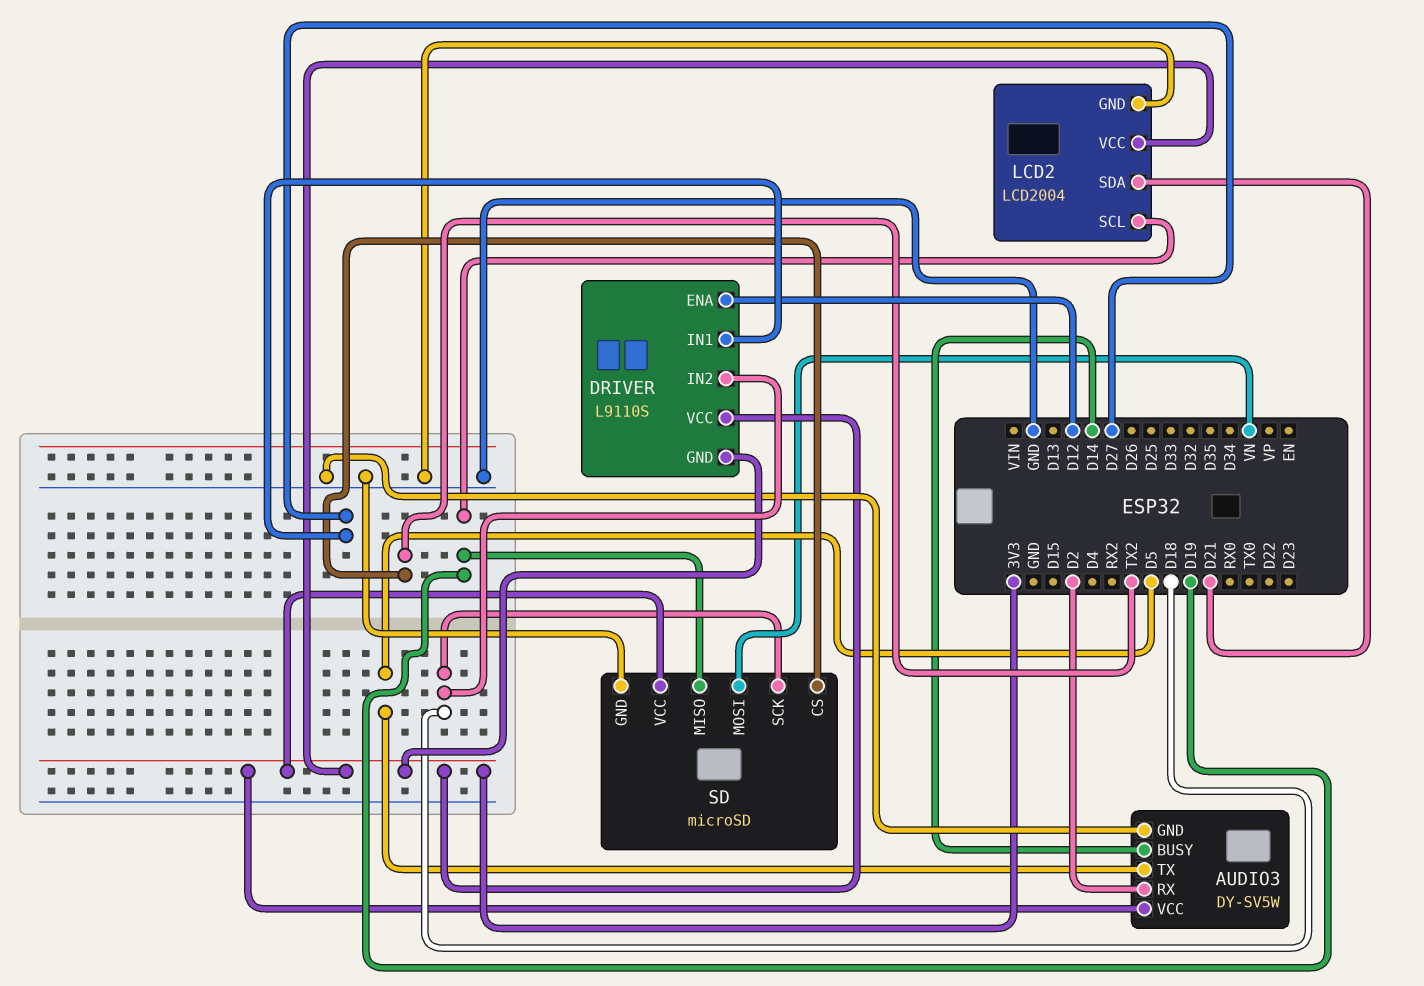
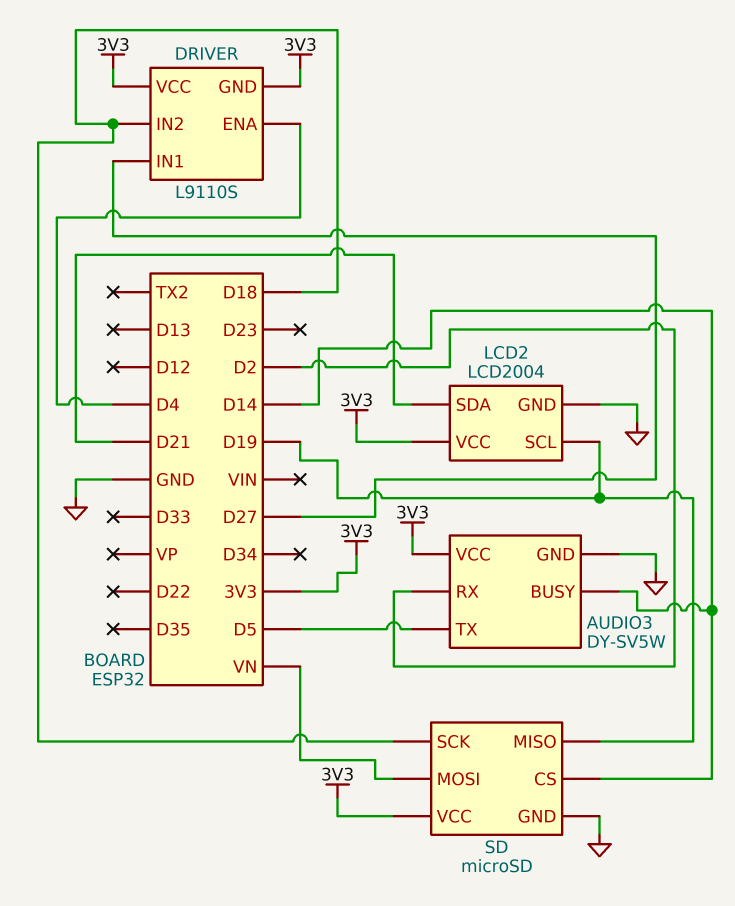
DRIVER pin ENA: D12 -> D4
SD pin CS: TX2 -> D14

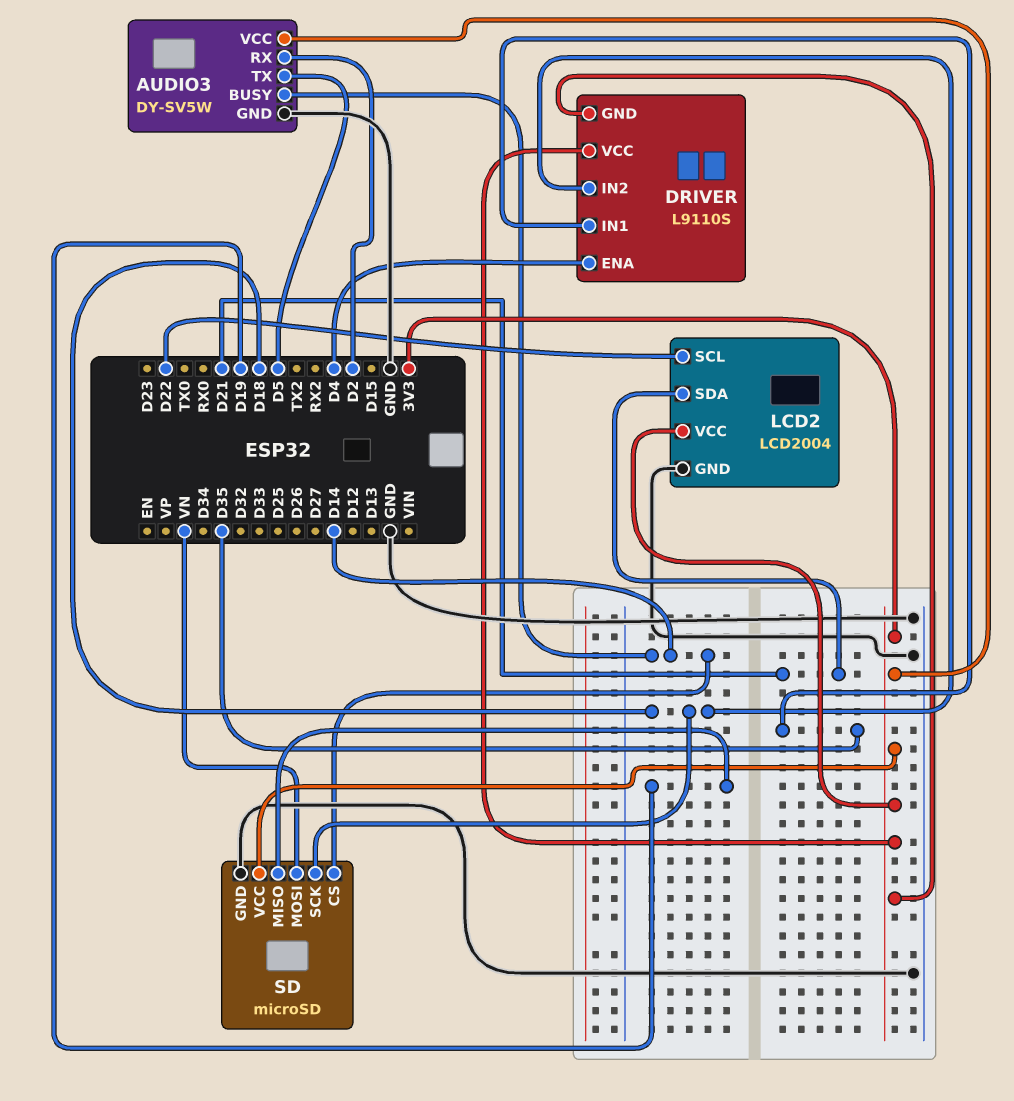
DRIVER pin IN1: D27 -> D35
LCD2 pin SCL: D19 -> D22

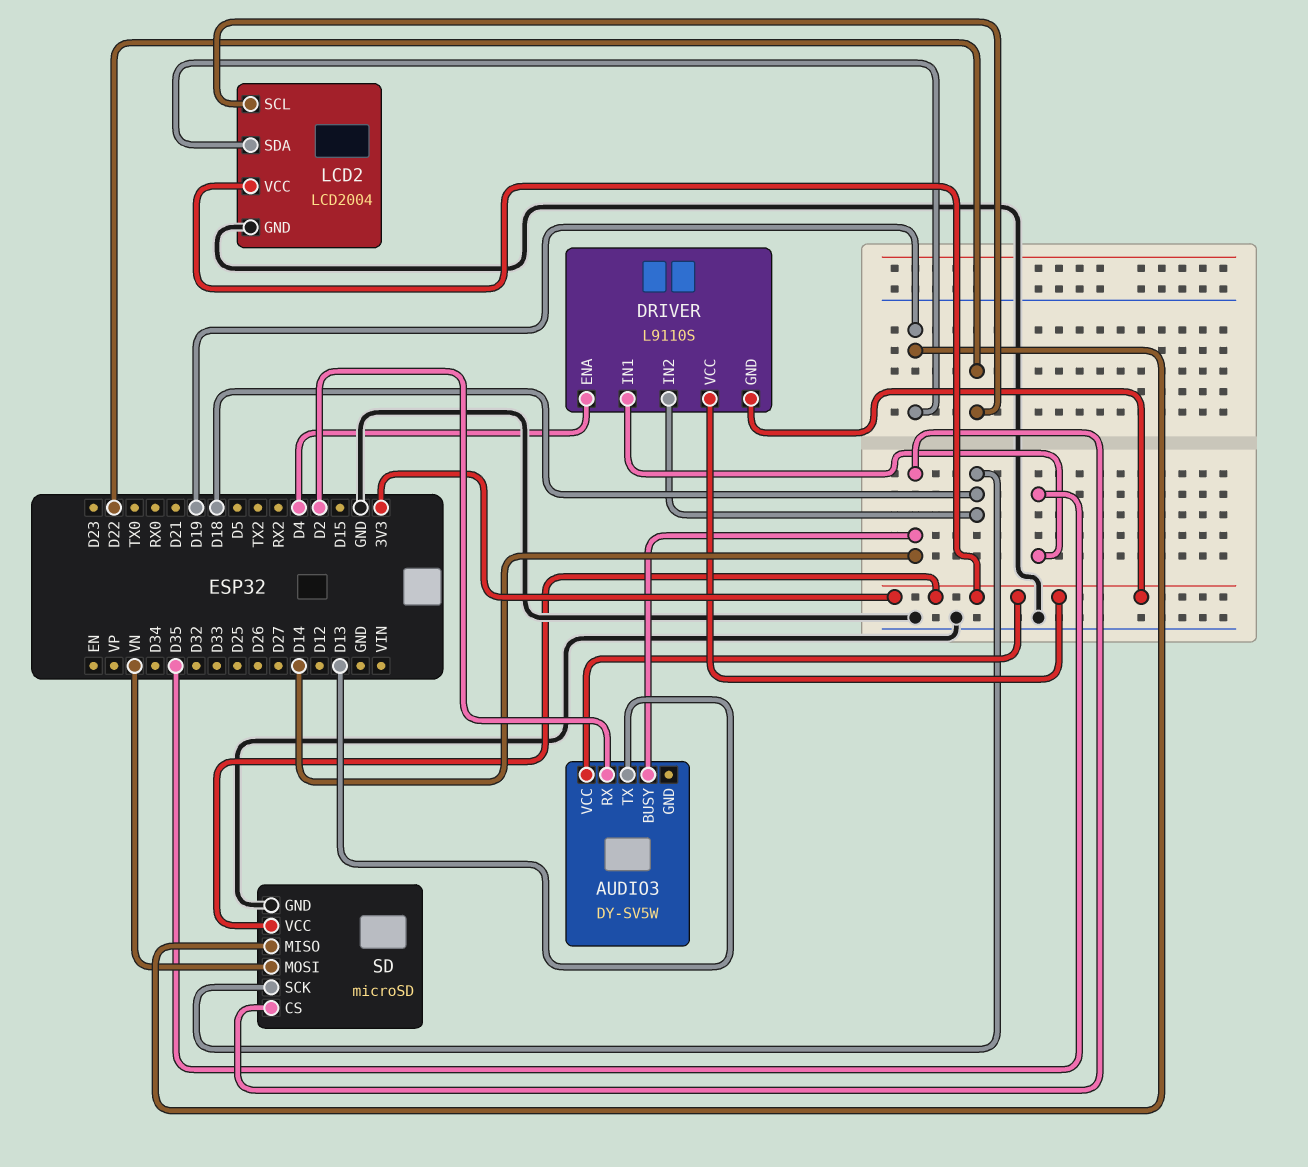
AUDIO3 pin GND: GND -> none
AUDIO3 pin TX: D5 -> D13
LCD2 pin SDA: D21 -> D19

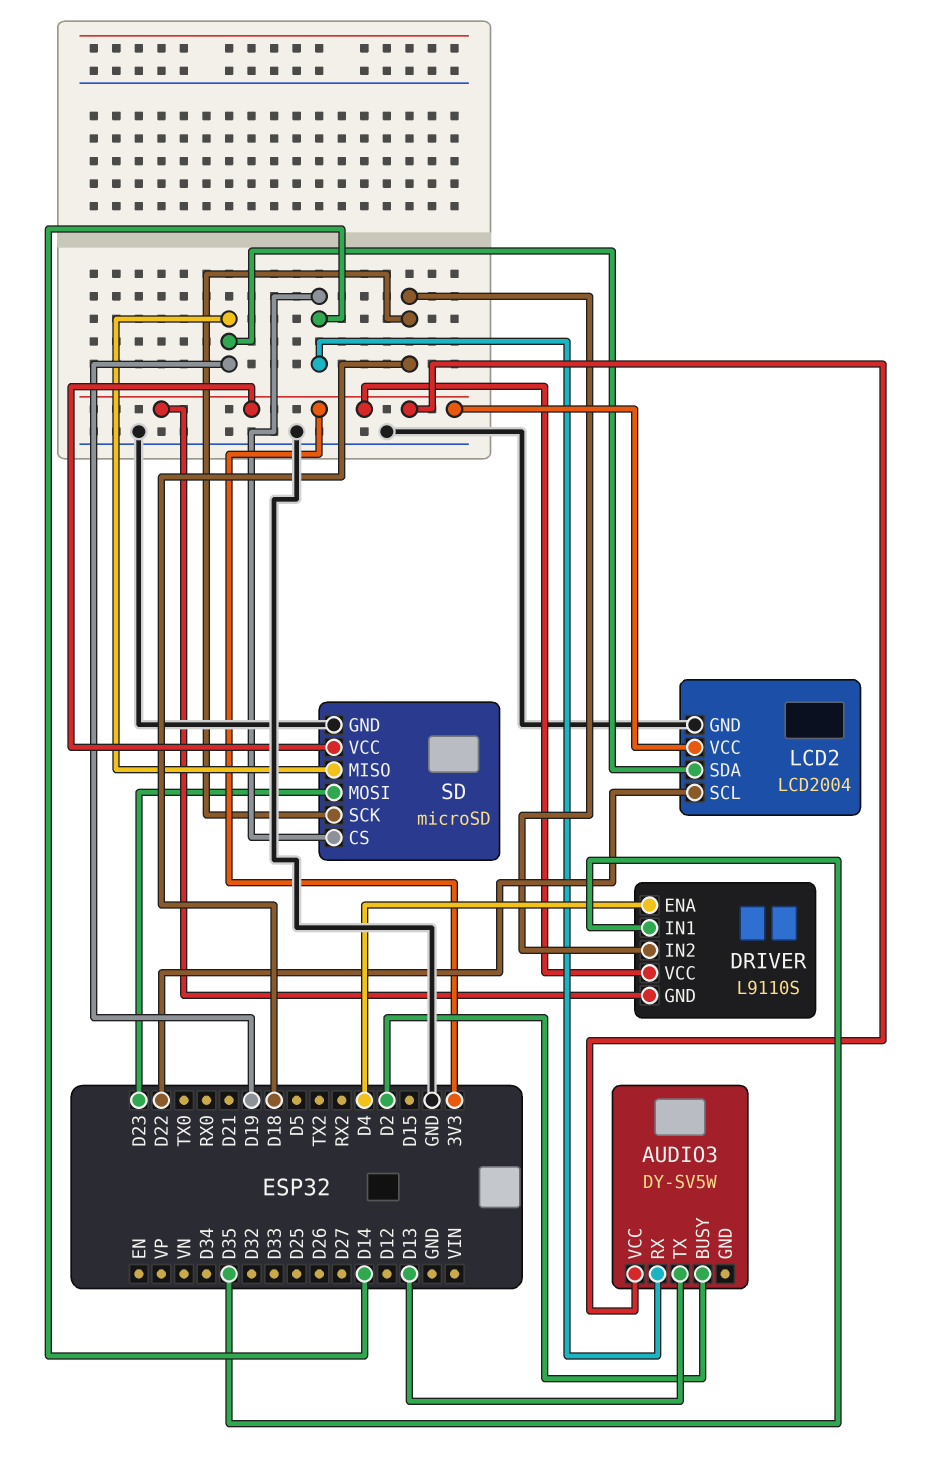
AUDIO3 pin BUSY: D14 -> D2
AUDIO3 pin RX: D2 -> D14
SD pin MOSI: VN -> D23

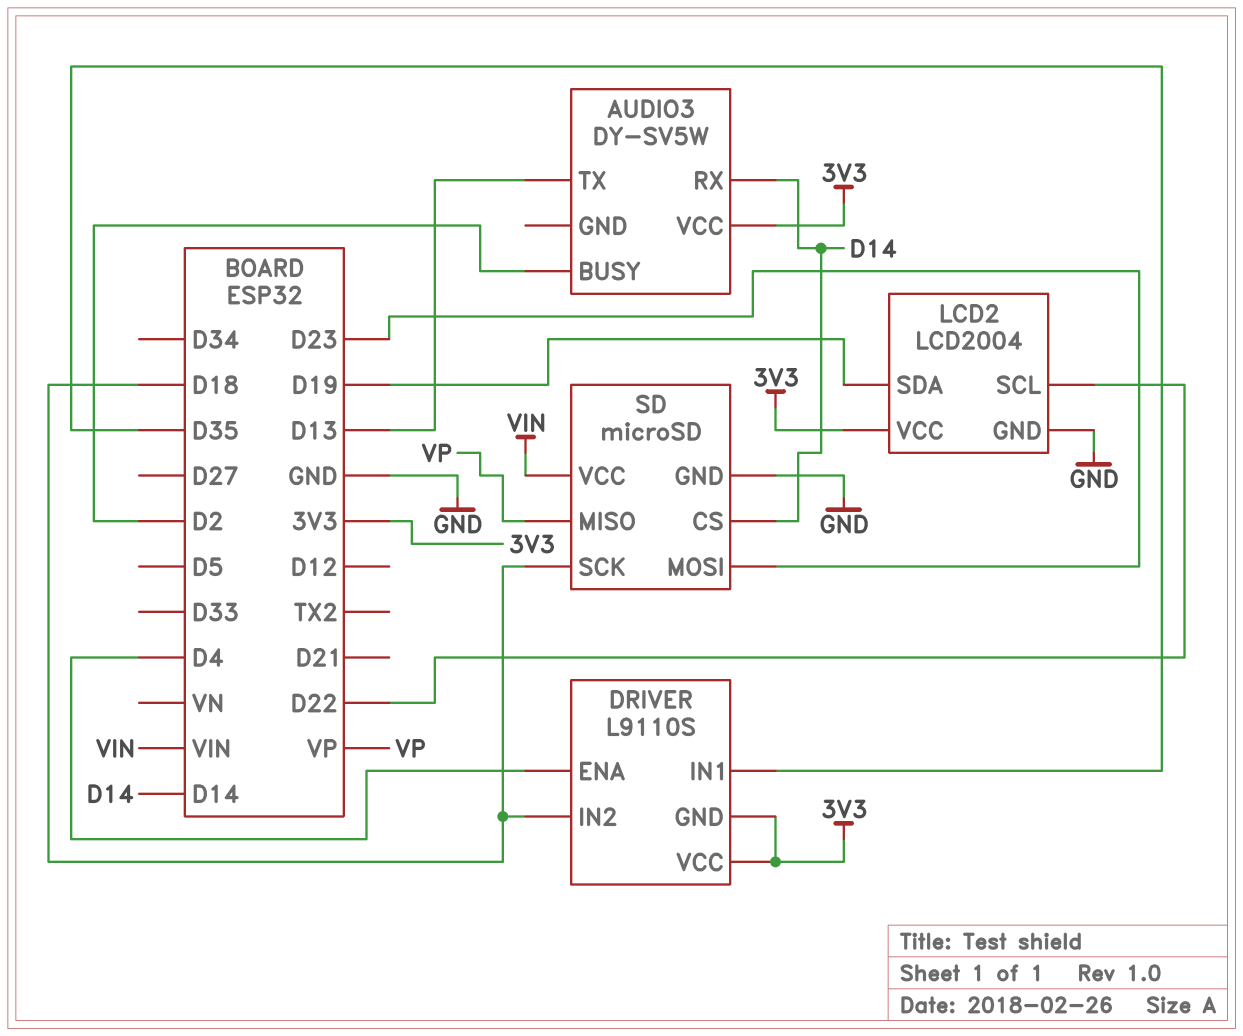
SD pin MISO: D19 -> VP
SD pin VCC: 3V3 -> VIN

